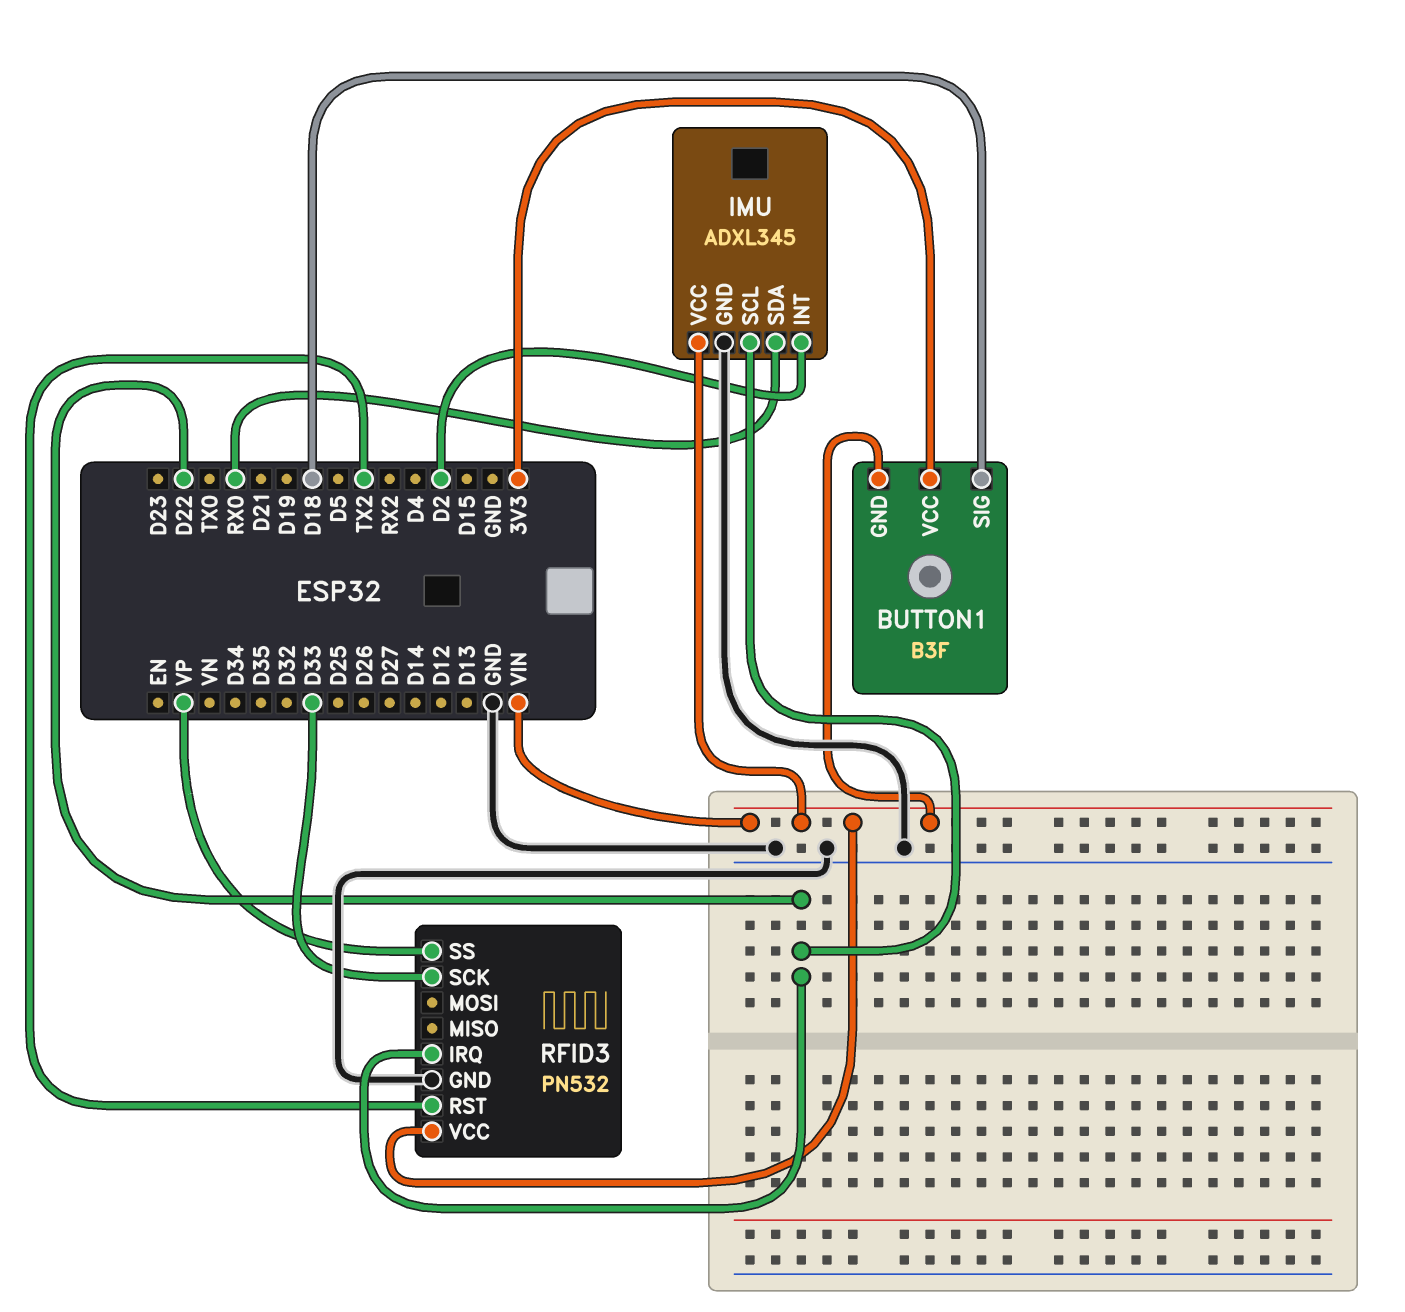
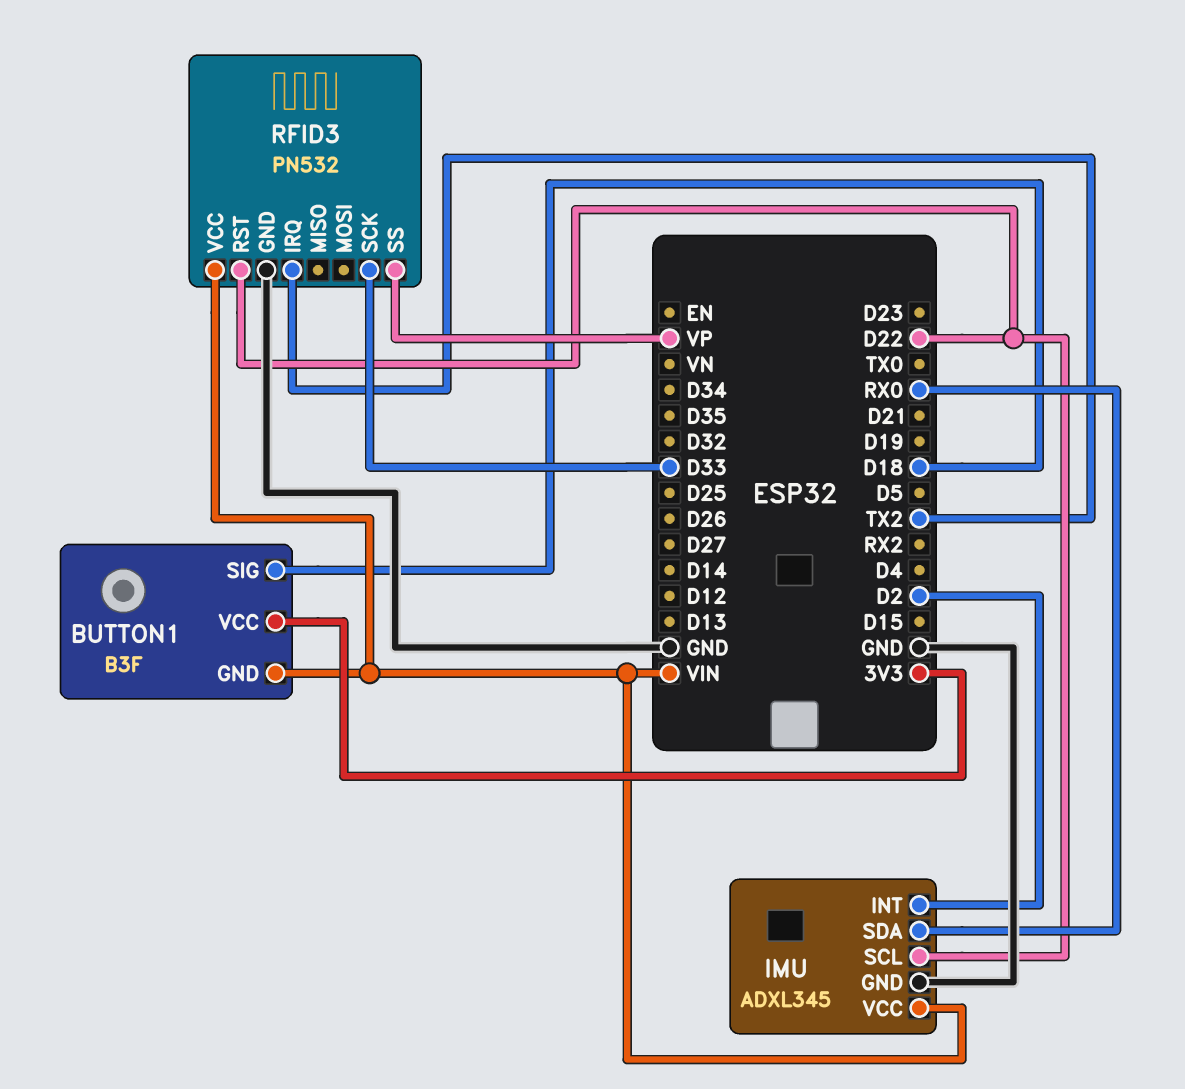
RFID3 pin IRQ: D22 -> TX2
RFID3 pin RST: TX2 -> D22

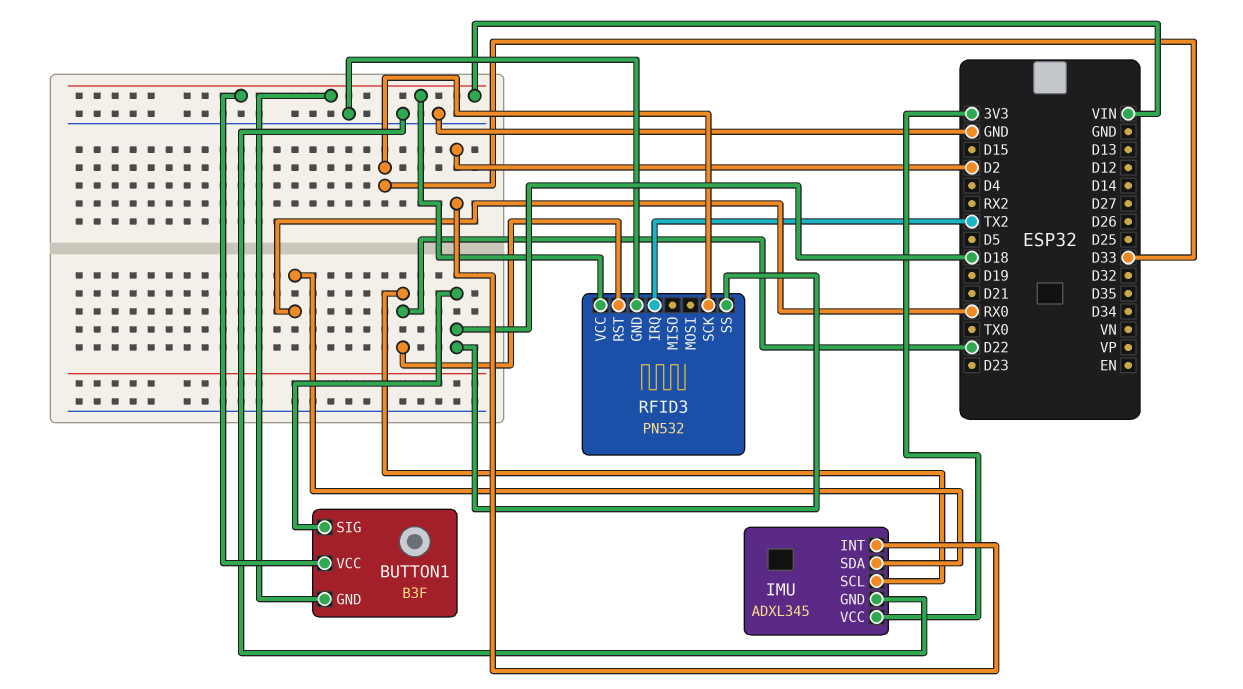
BUTTON1 pin VCC: 3V3 -> VIN
IMU pin VCC: VIN -> 3V3
RFID3 pin SS: VP -> D18

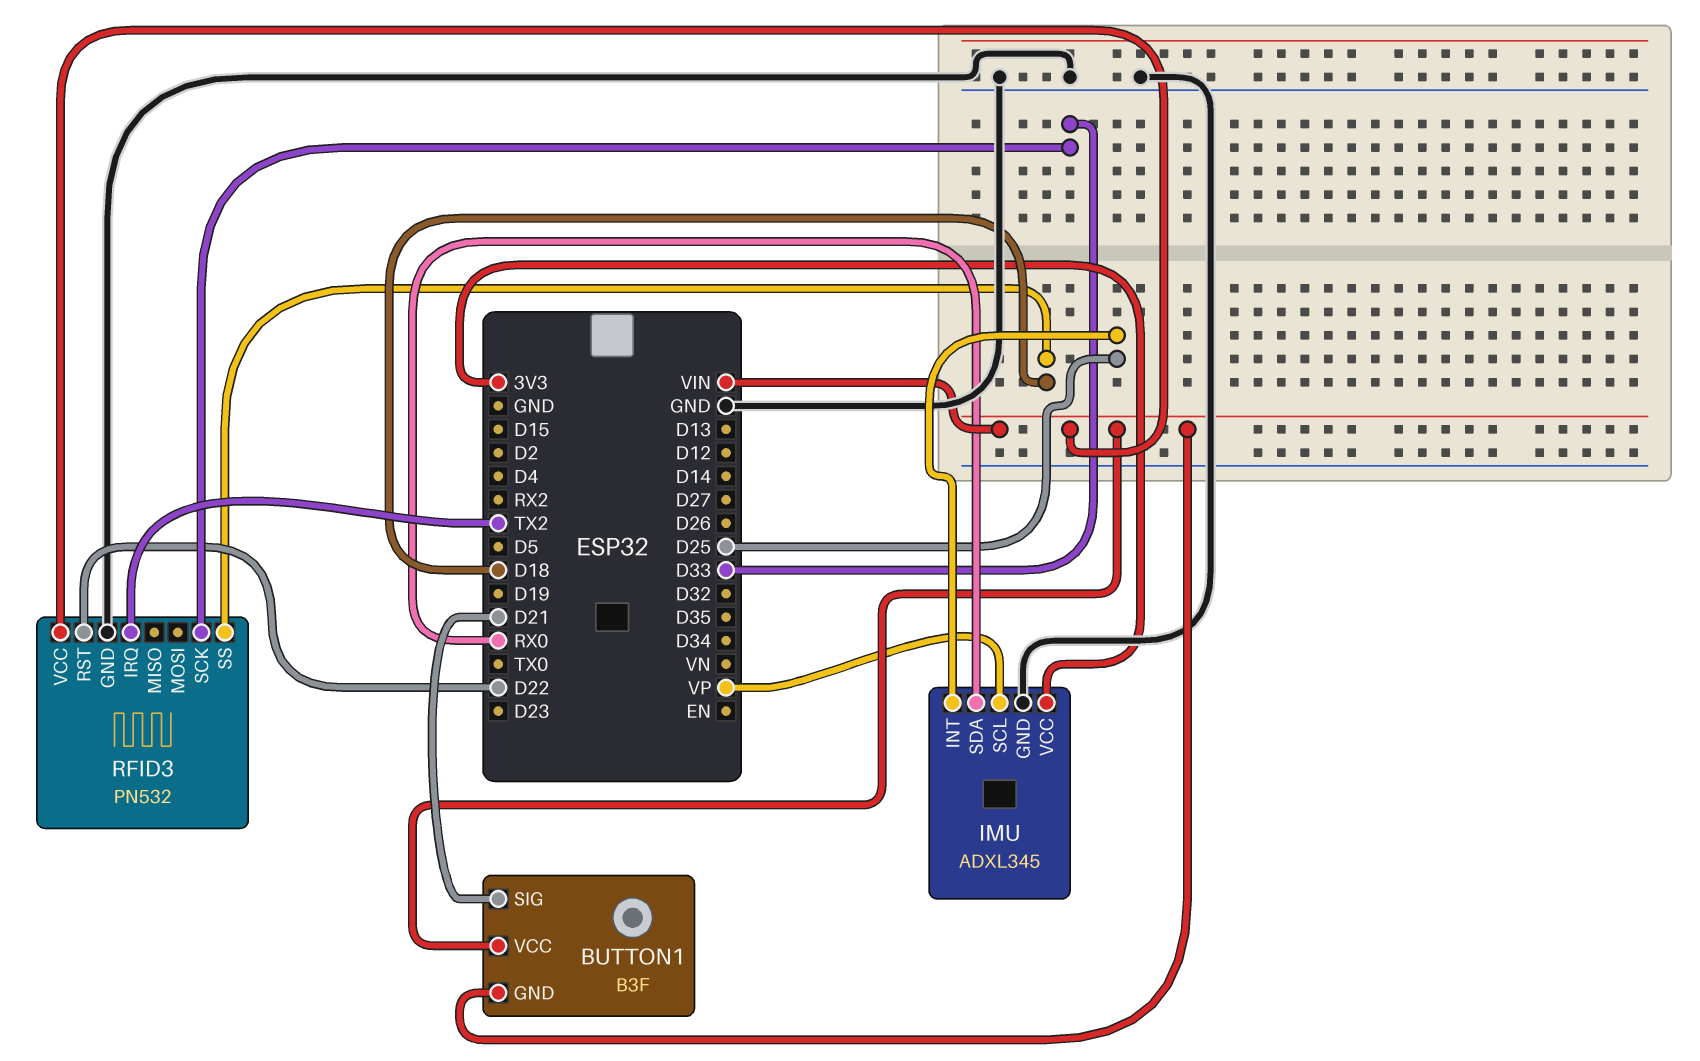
BUTTON1 pin SIG: D18 -> D21
IMU pin INT: D2 -> D25
IMU pin SCL: D22 -> VP

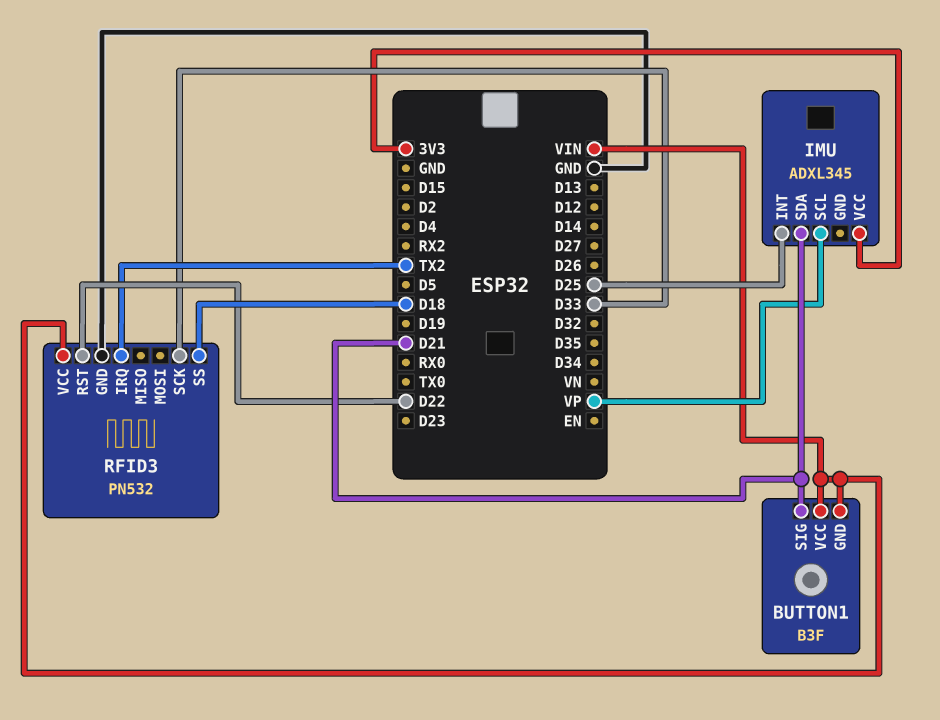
IMU pin GND: GND -> none
IMU pin SDA: RX0 -> D21

